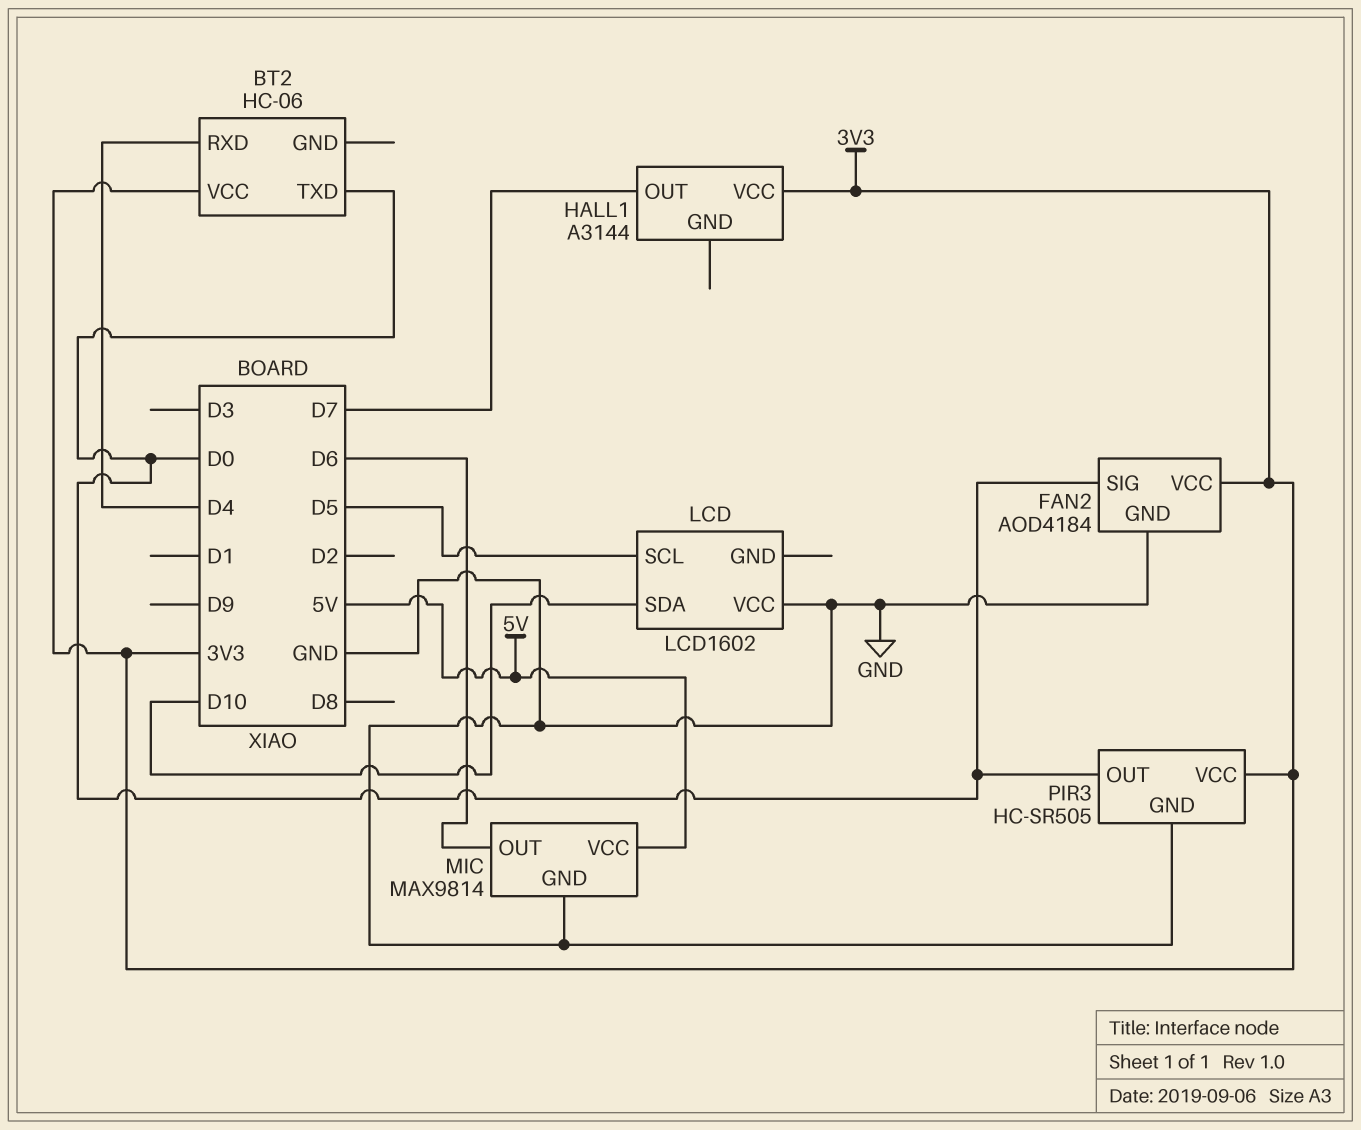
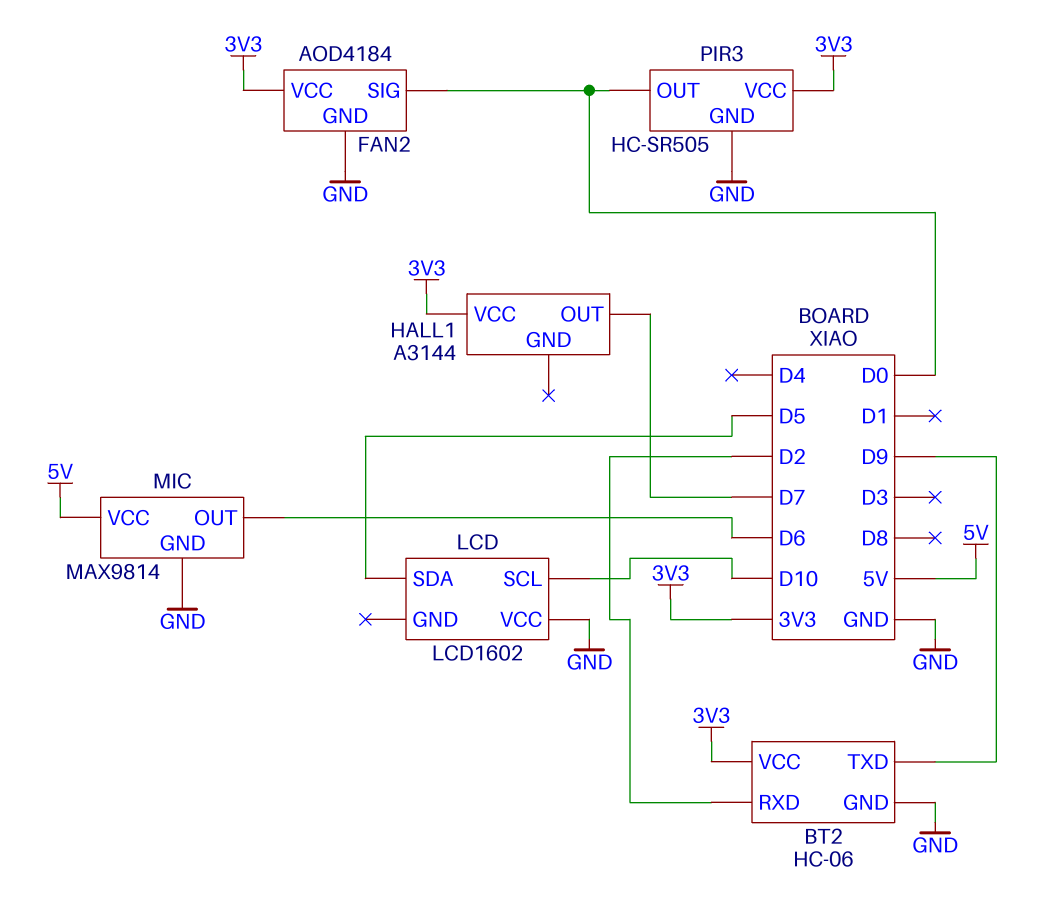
BT2 pin GND: none -> GND
BT2 pin RXD: D4 -> D2
BT2 pin TXD: D0 -> D9
LCD pin SCL: D5 -> D10
LCD pin SDA: D10 -> D5

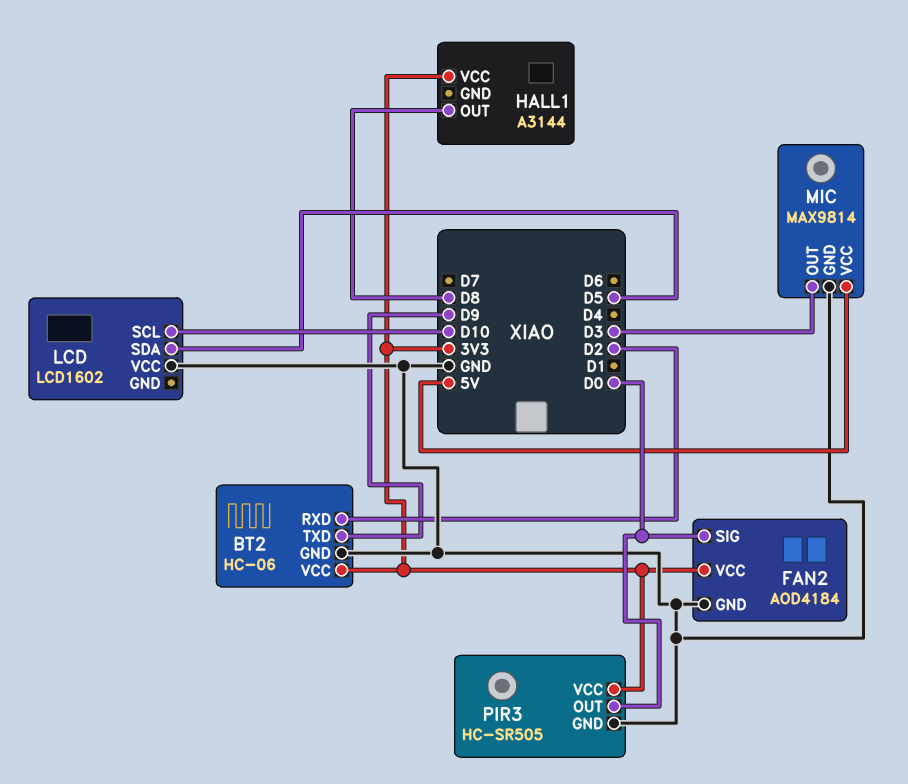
HALL1 pin OUT: D7 -> D8
MIC pin OUT: D6 -> D3

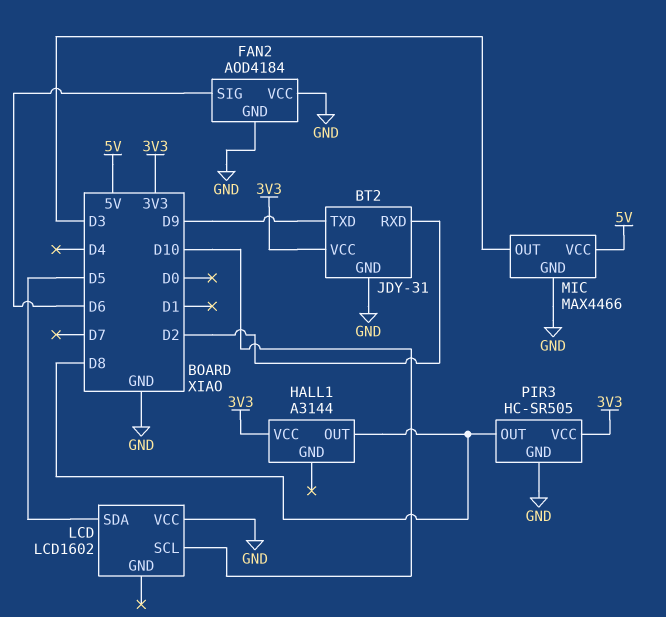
BT2: HC-06 -> JDY-31
FAN2 pin SIG: D0 -> D6
FAN2 pin VCC: 3V3 -> GND
MIC: MAX9814 -> MAX4466
PIR3 pin OUT: D0 -> D8

